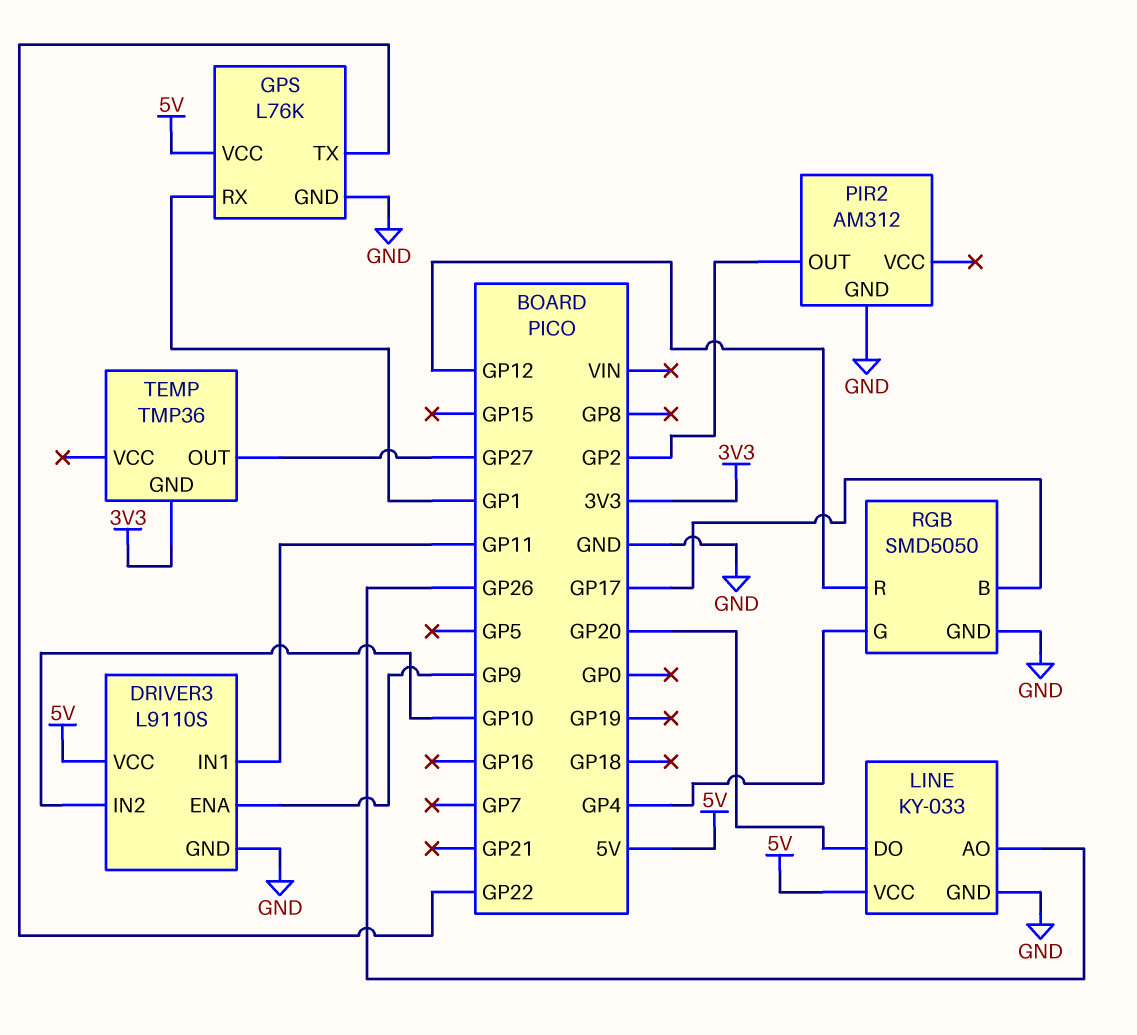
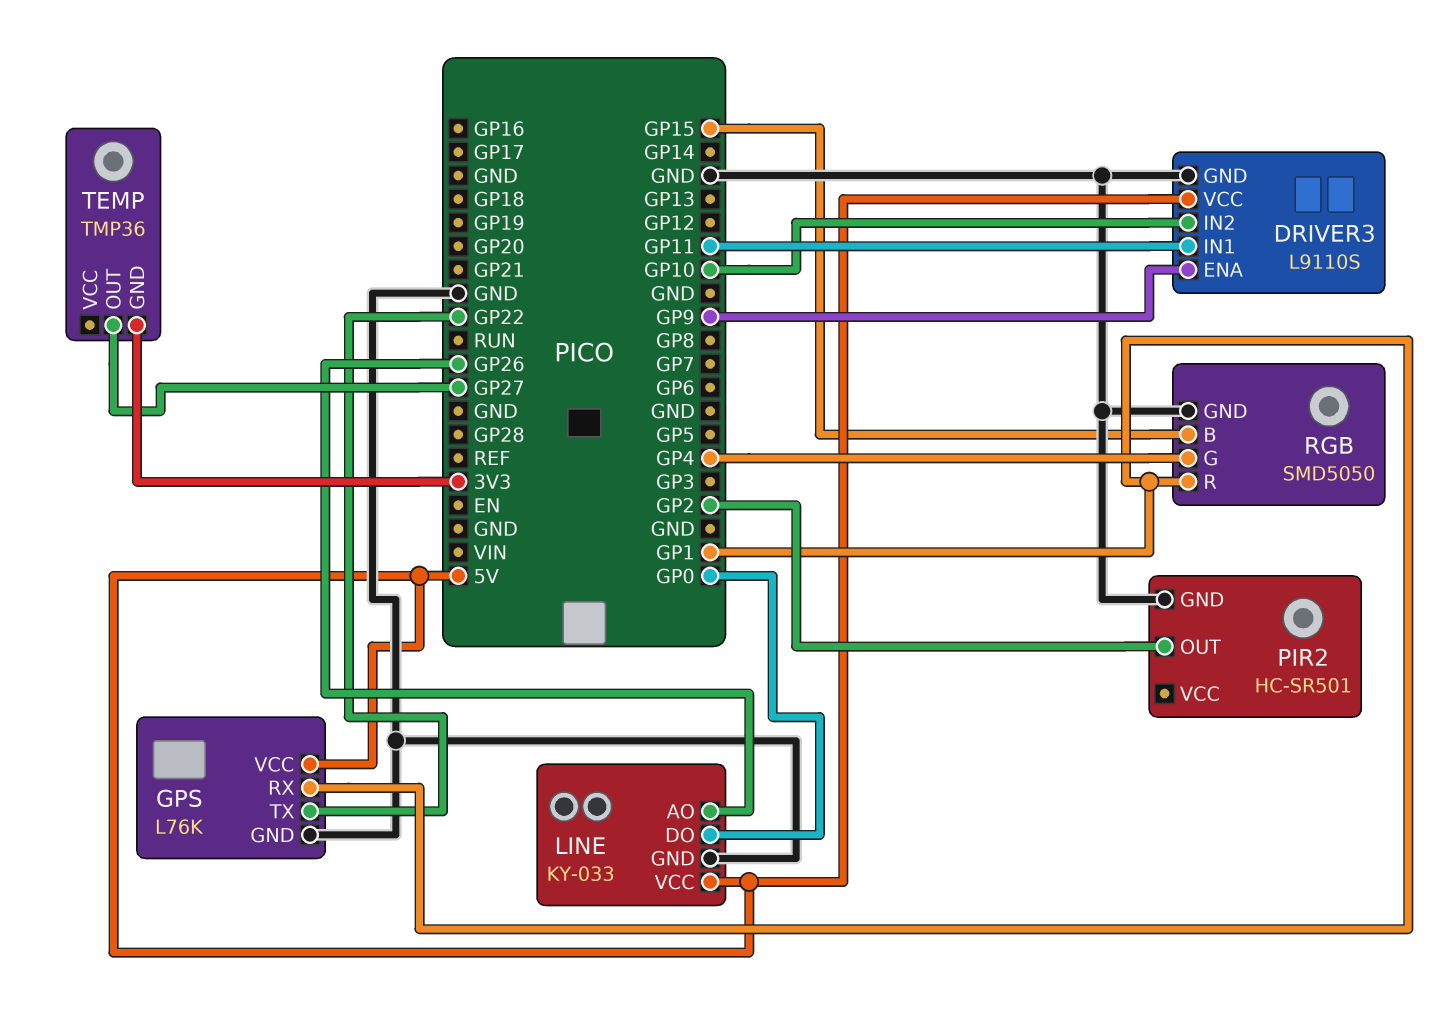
LINE pin DO: GP20 -> GP0
PIR2: AM312 -> HC-SR501
RGB pin B: GP17 -> GP15
RGB pin R: GP12 -> GP1

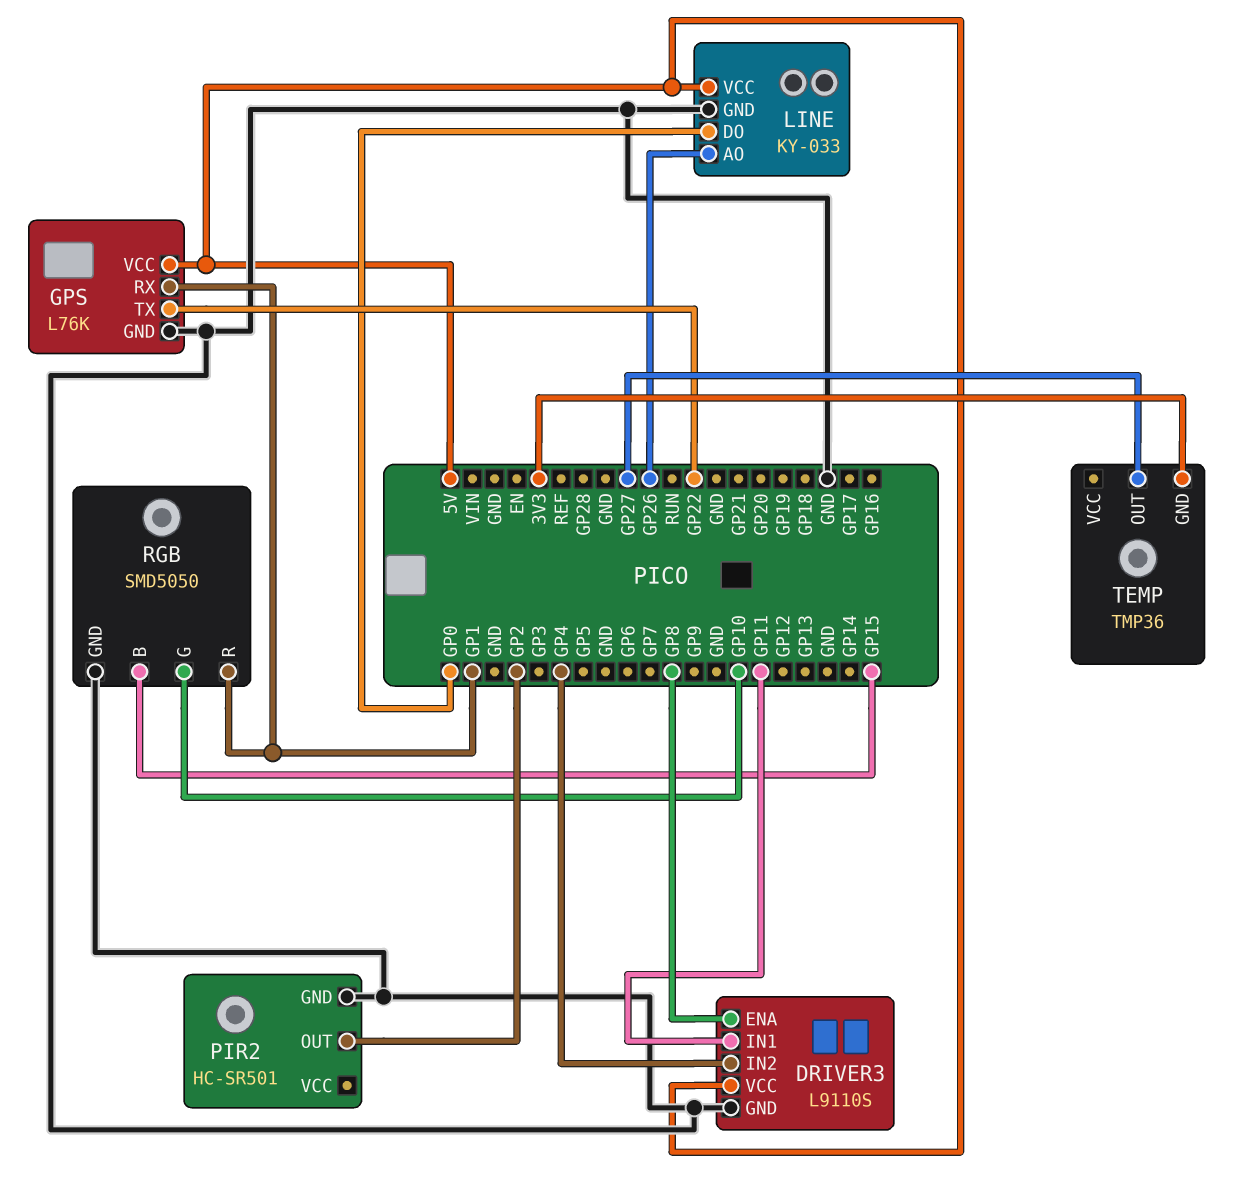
DRIVER3 pin ENA: GP9 -> GP8
DRIVER3 pin IN2: GP10 -> GP4
RGB pin G: GP4 -> GP10

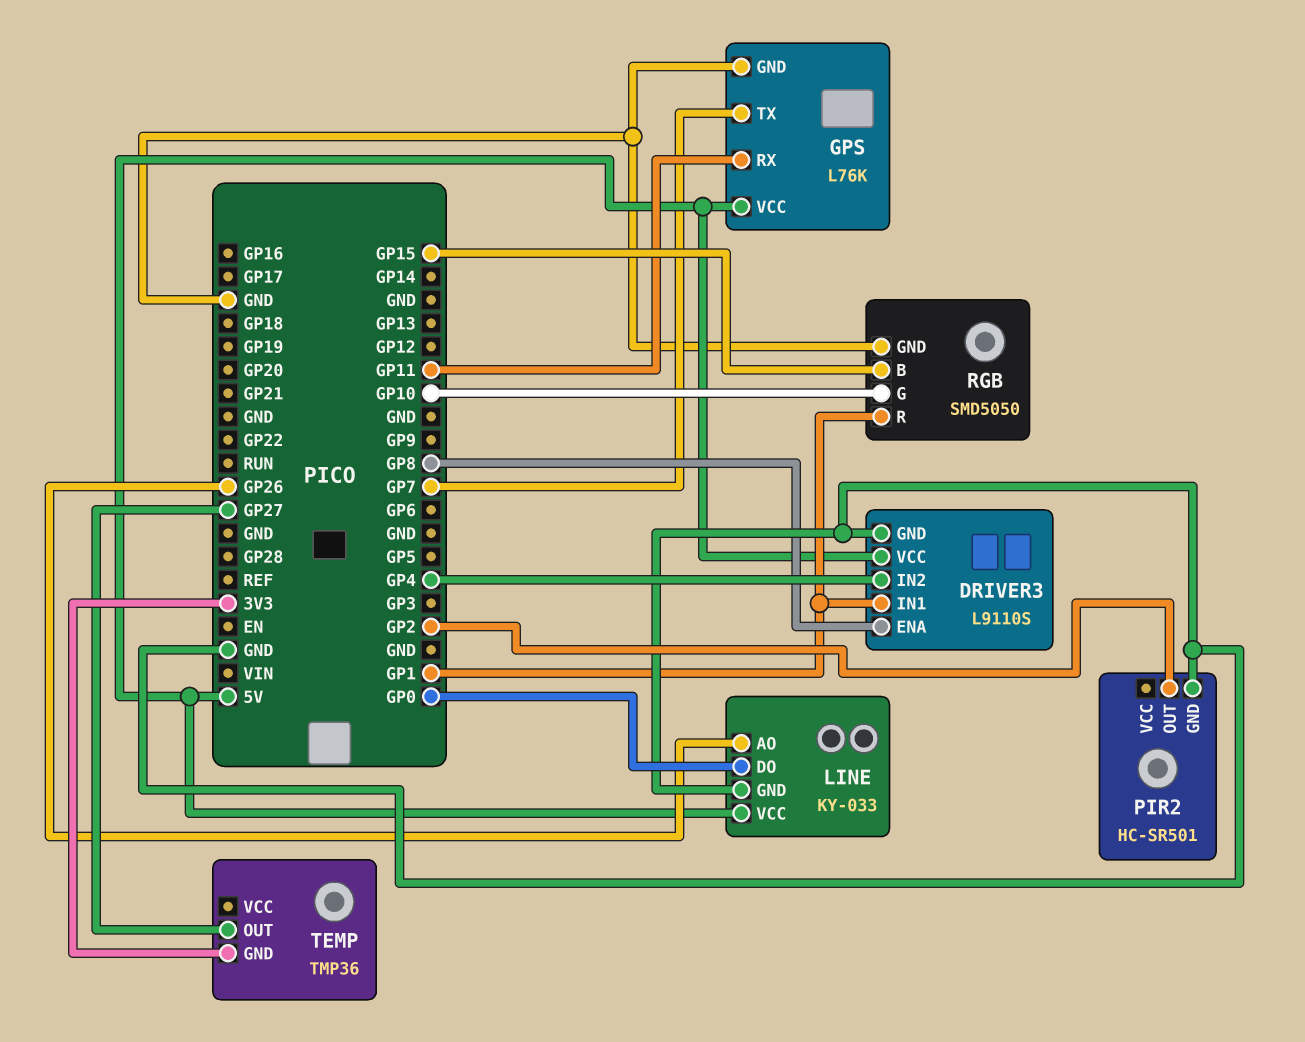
DRIVER3 pin IN1: GP11 -> GP1
GPS pin RX: GP1 -> GP11
GPS pin TX: GP22 -> GP7

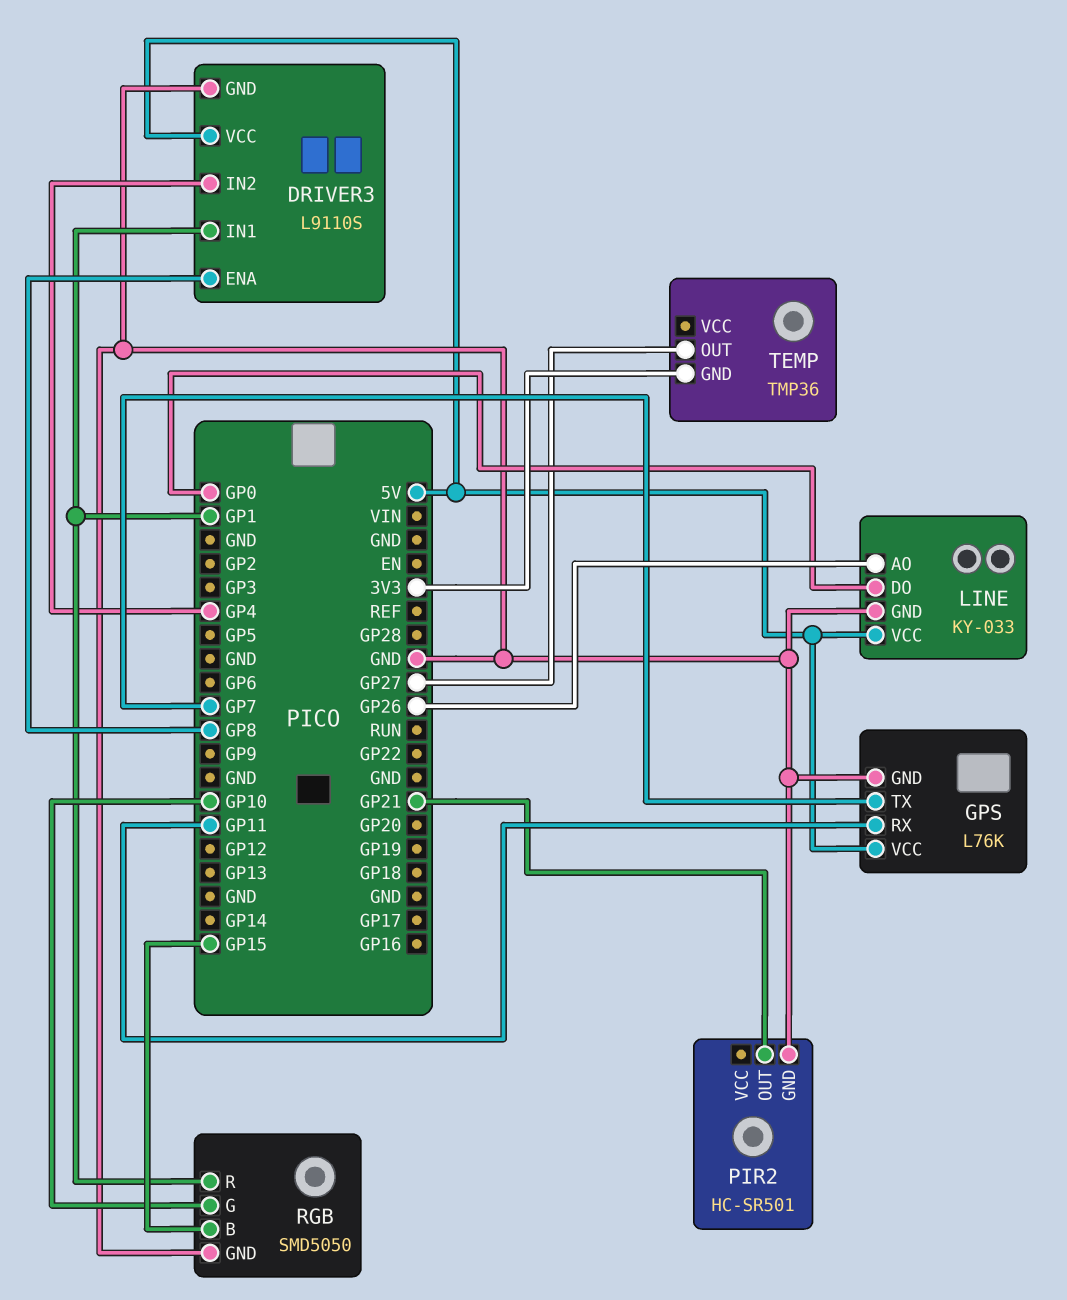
PIR2 pin OUT: GP2 -> GP21

